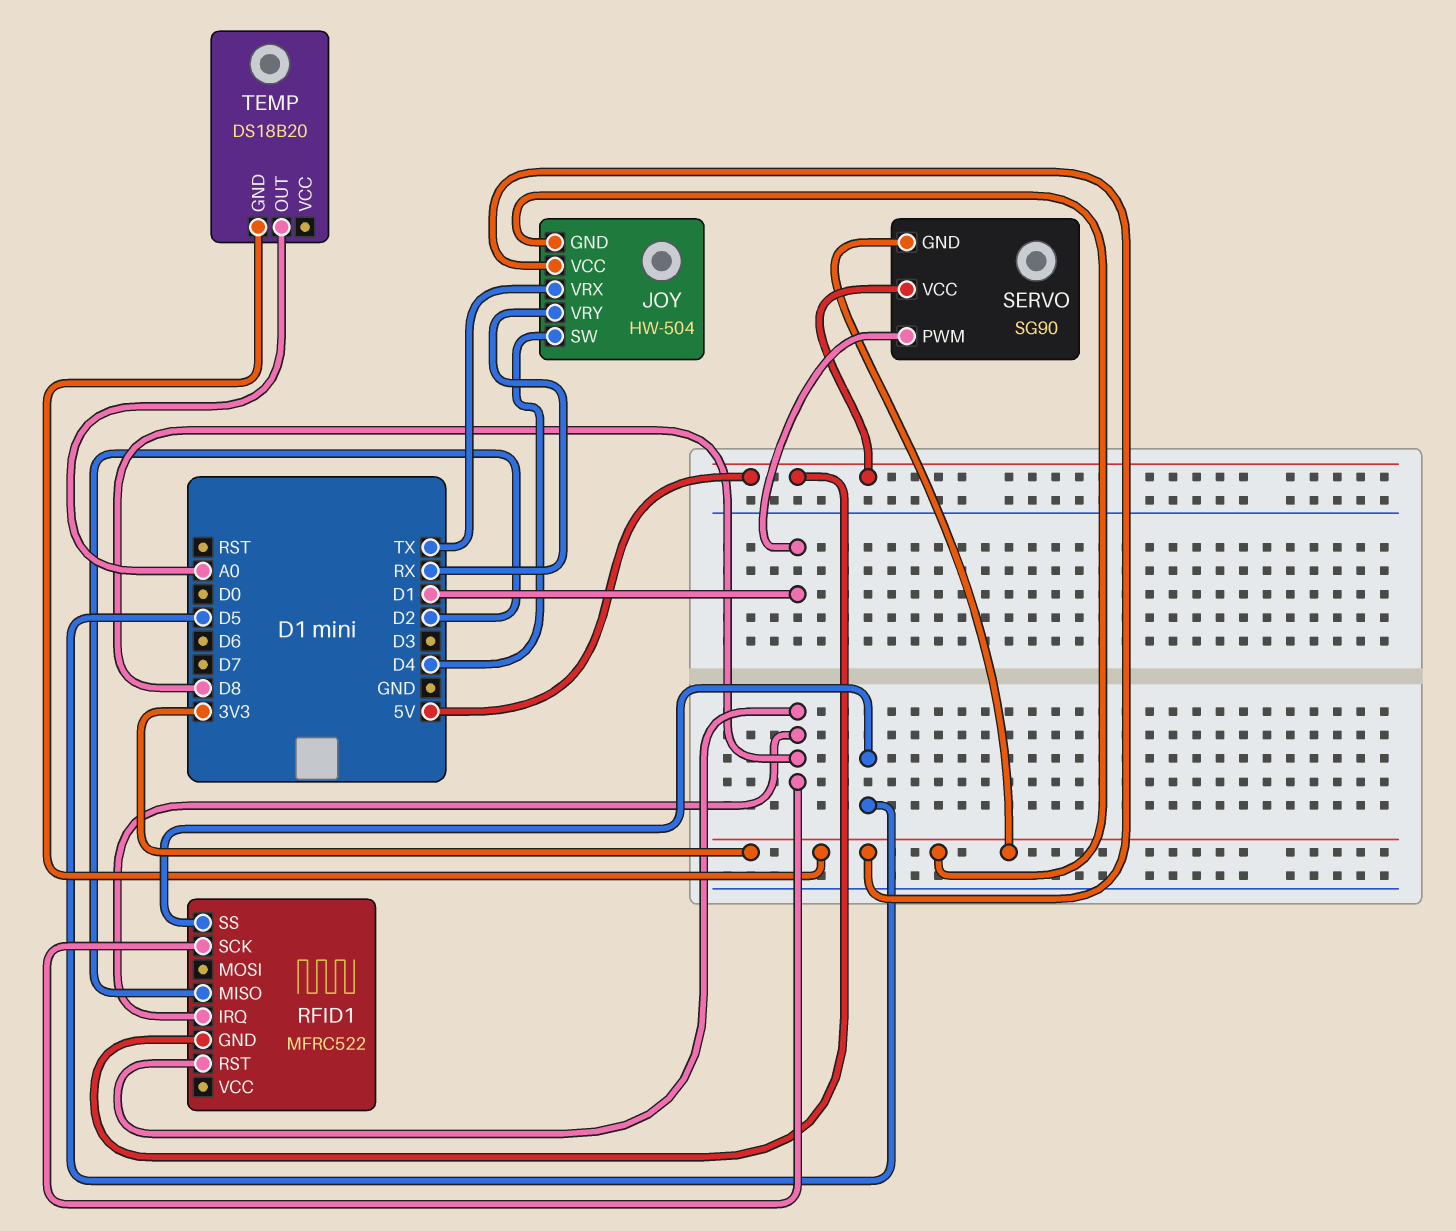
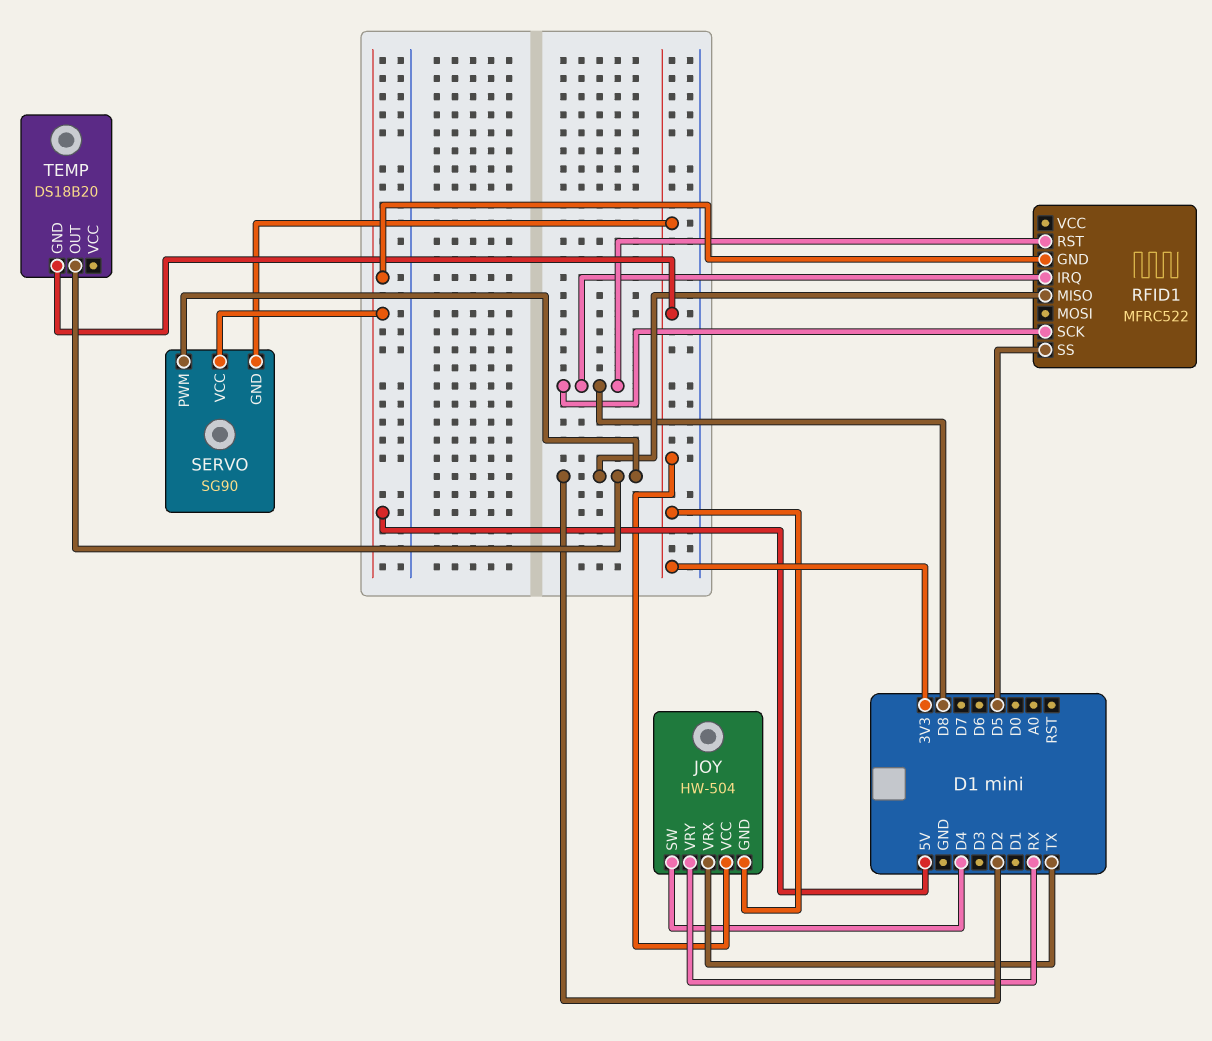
SERVO pin PWM: D1 -> D2
TEMP pin OUT: A0 -> D2

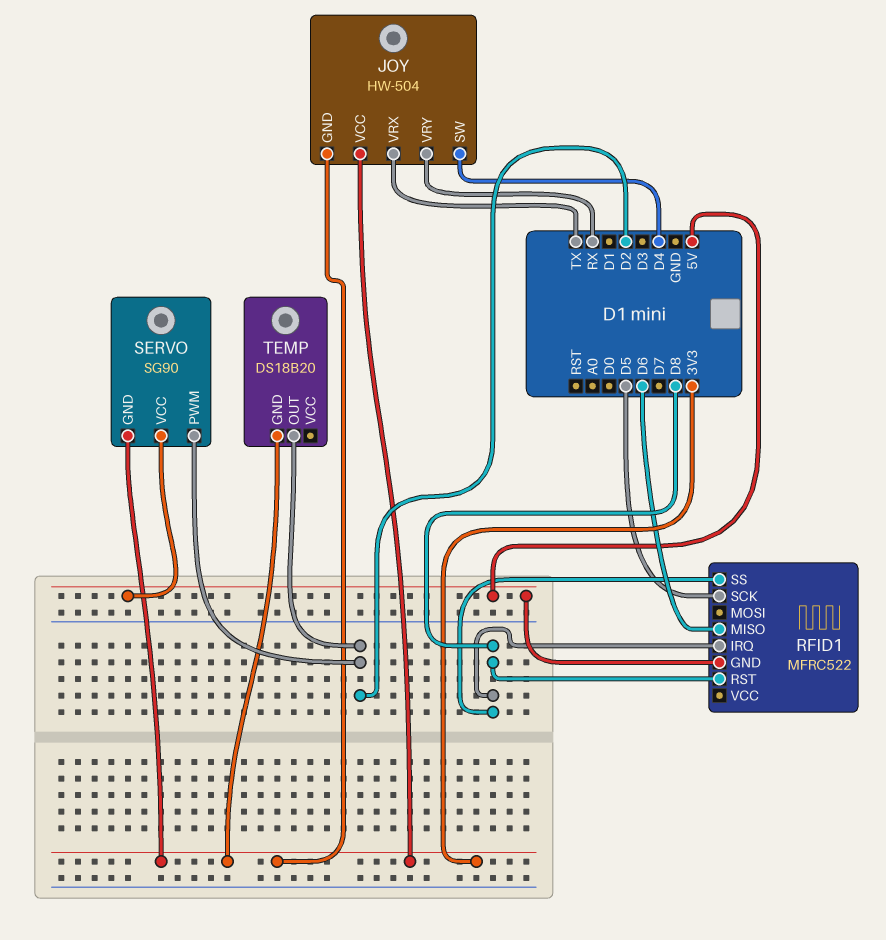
RFID1 pin MISO: D2 -> D6
RFID1 pin SCK: D8 -> D5
RFID1 pin SS: D5 -> D8

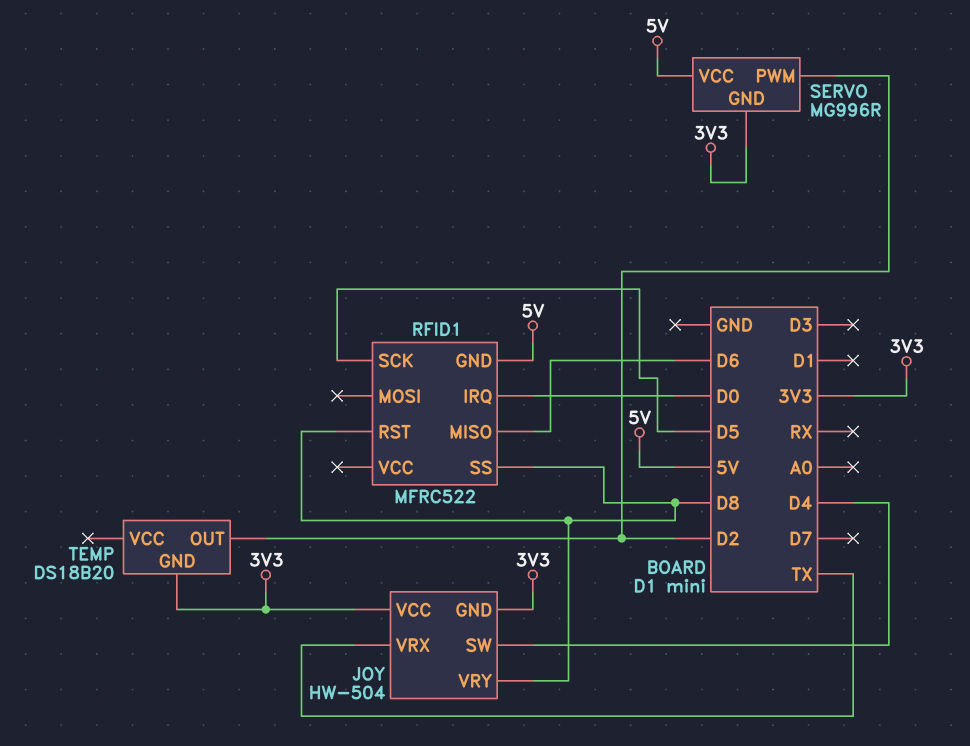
JOY pin VRY: RX -> D8
RFID1 pin IRQ: D8 -> D0
SERVO: SG90 -> MG996R

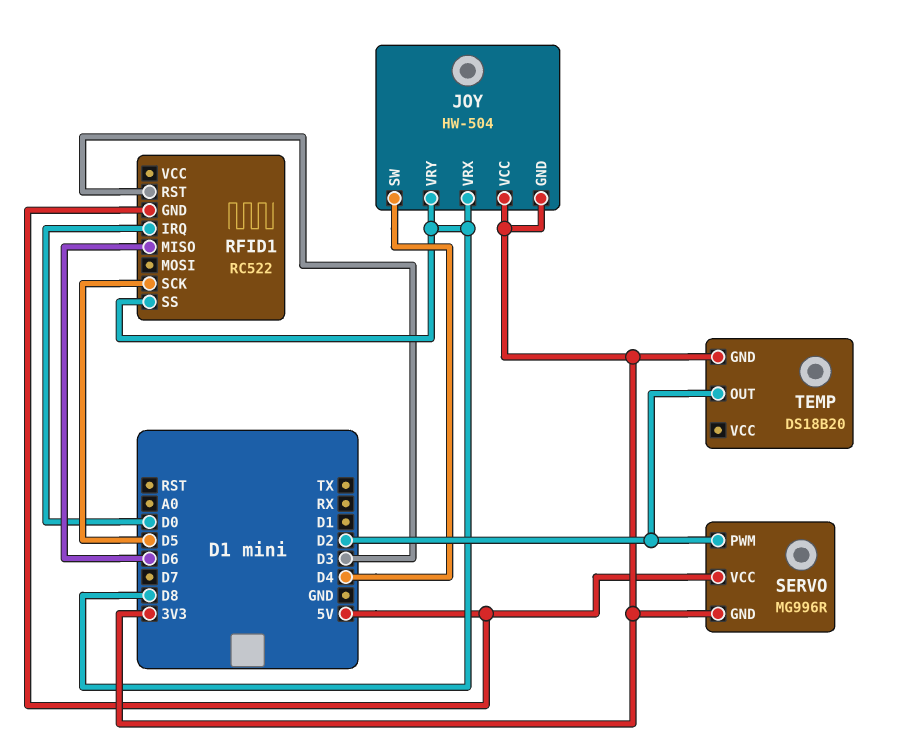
JOY pin VRX: TX -> D8
RFID1: MFRC522 -> RC522
RFID1 pin RST: D8 -> D3

